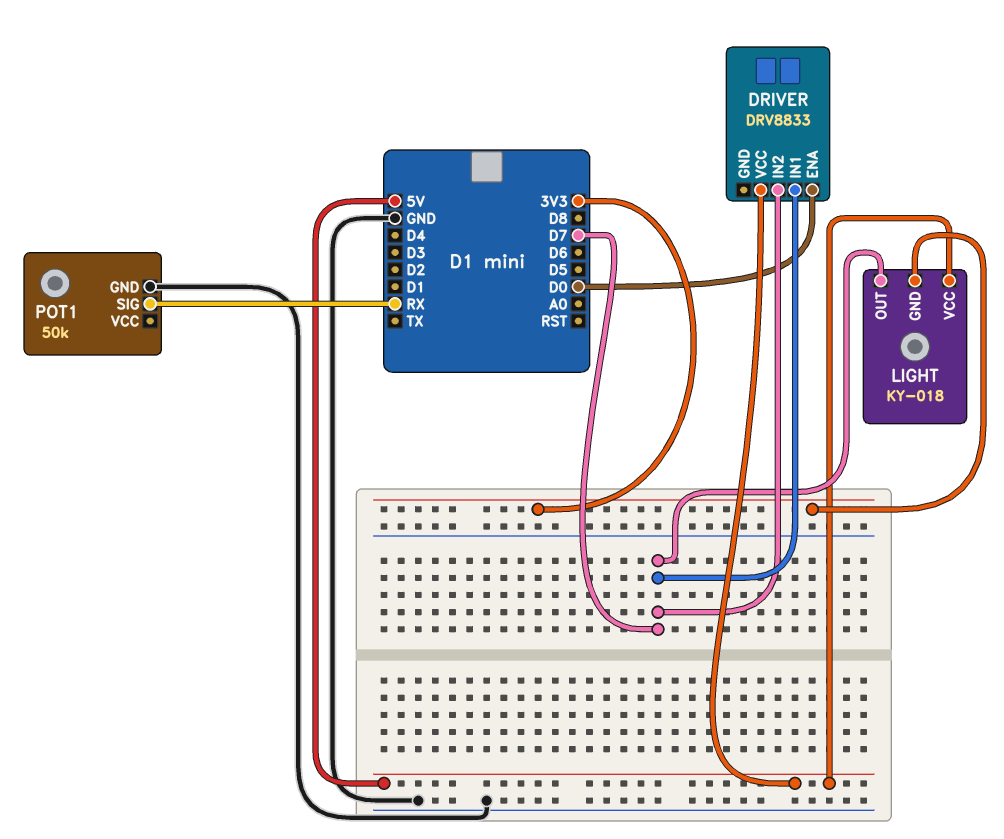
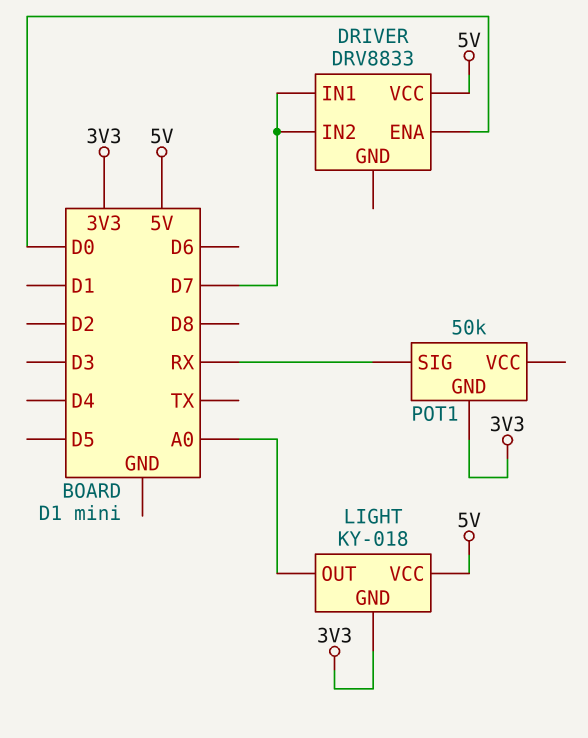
LIGHT pin OUT: D7 -> A0
POT1 pin GND: GND -> 3V3

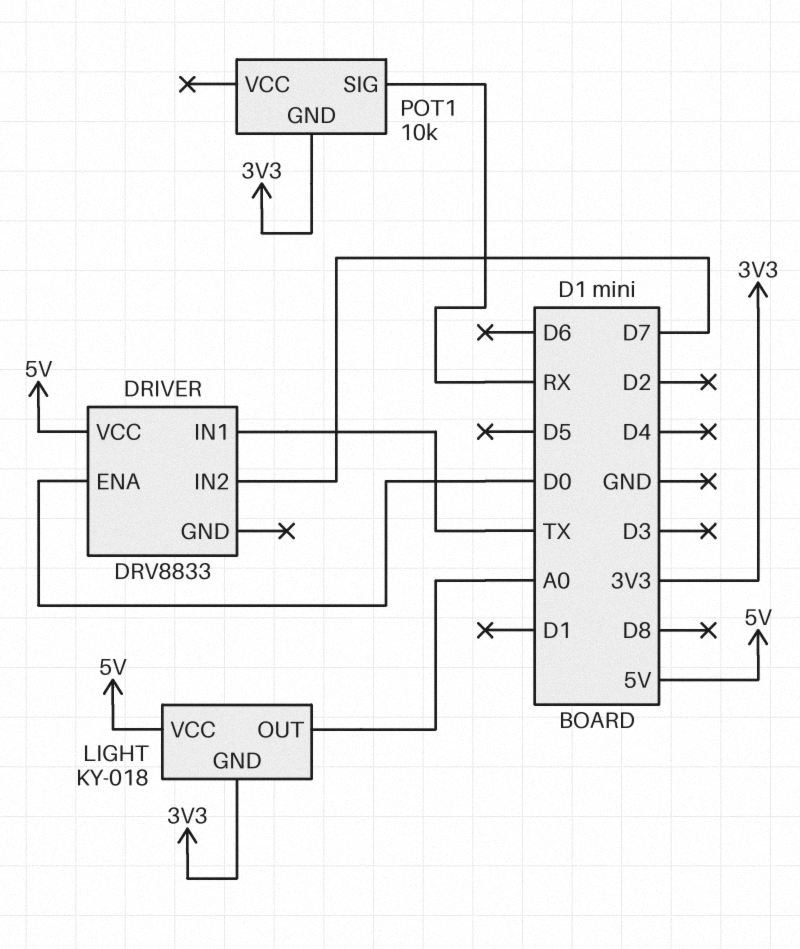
DRIVER pin IN1: D7 -> TX
POT1: 50k -> 10k

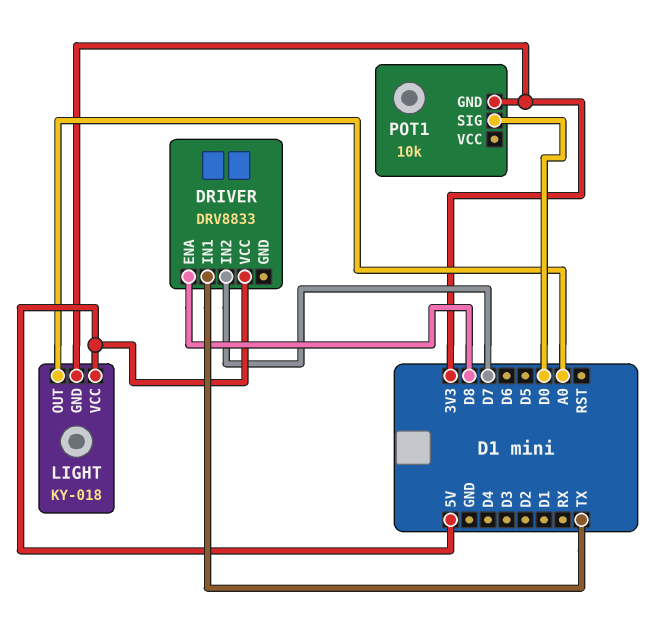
DRIVER pin ENA: D0 -> D8
POT1 pin SIG: RX -> D0

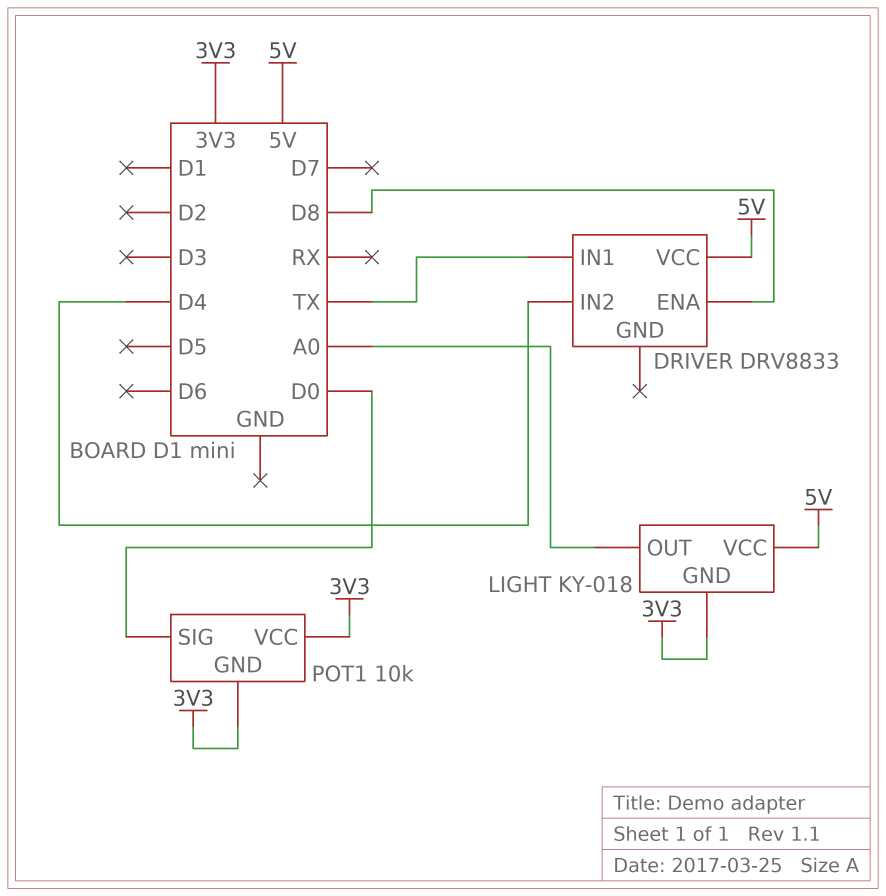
DRIVER pin IN2: D7 -> D4
POT1 pin VCC: none -> 3V3

